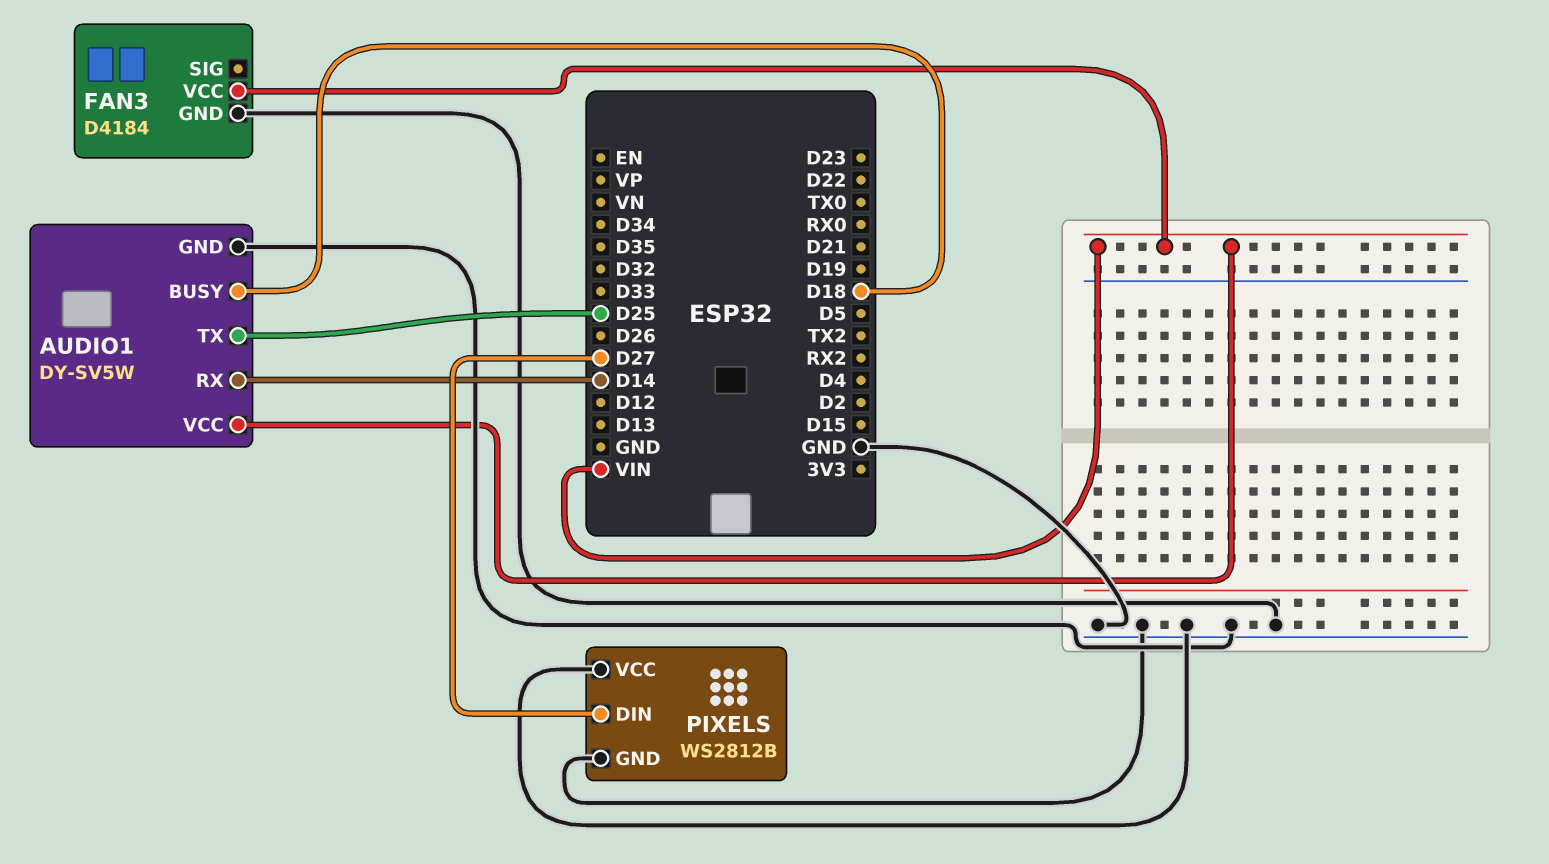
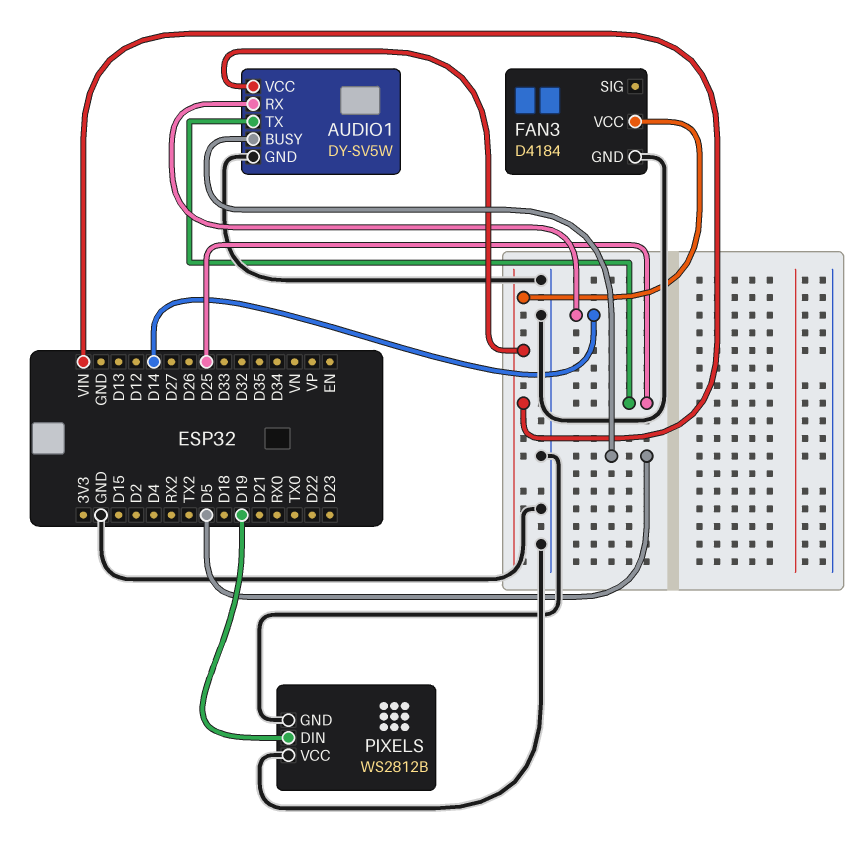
AUDIO1 pin BUSY: D18 -> D5
PIXELS pin DIN: D27 -> D19

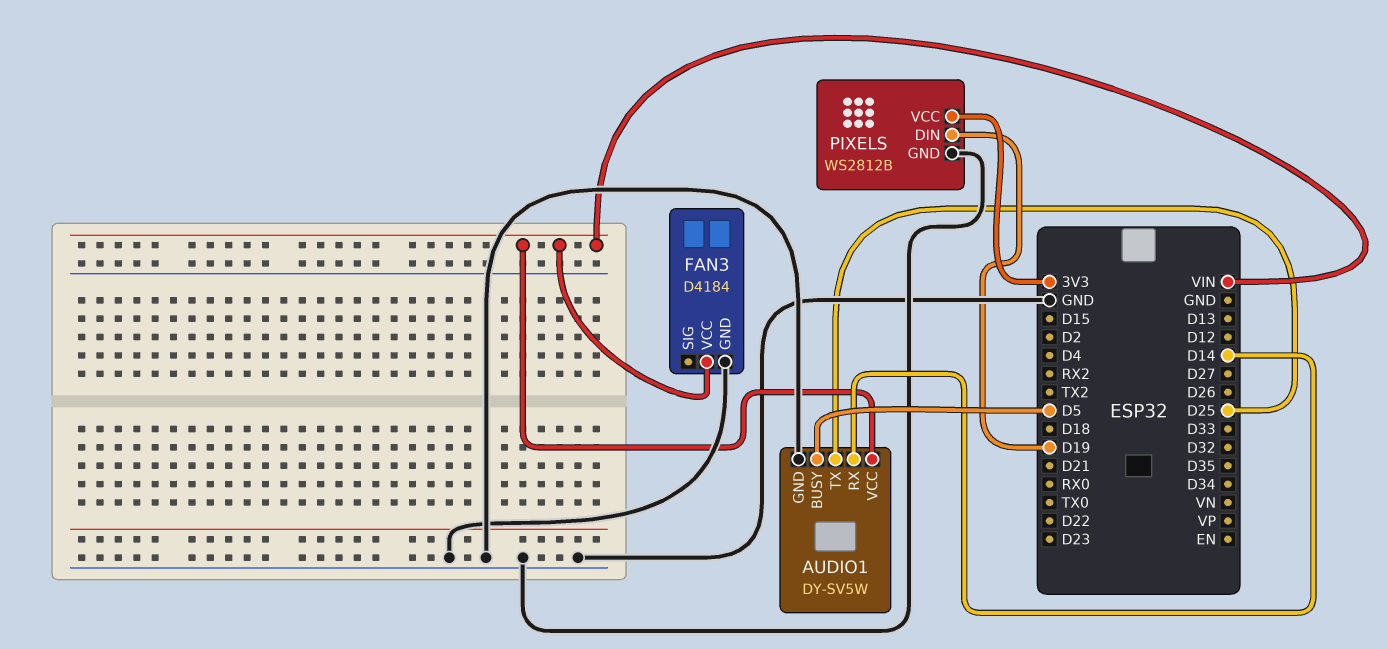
PIXELS pin VCC: GND -> 3V3

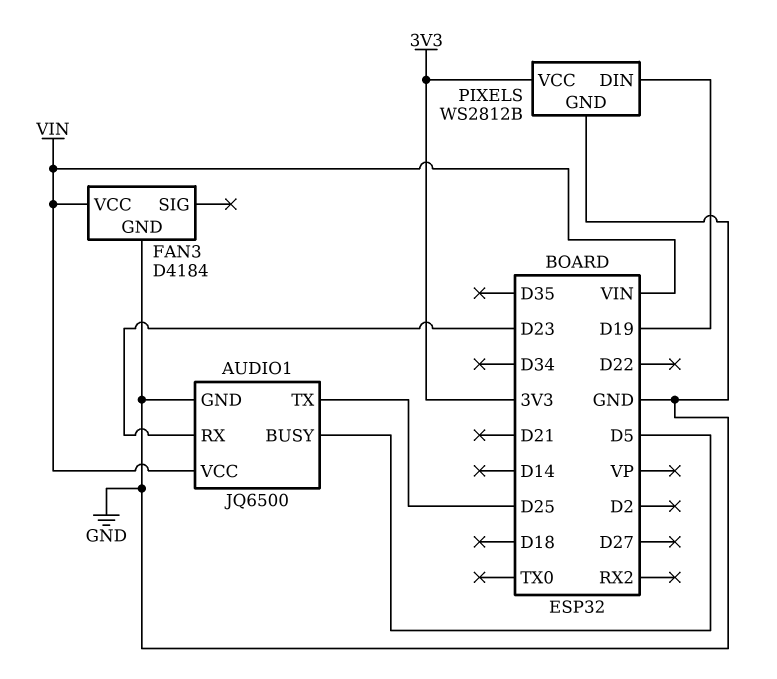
AUDIO1: DY-SV5W -> JQ6500
AUDIO1 pin RX: D14 -> D23

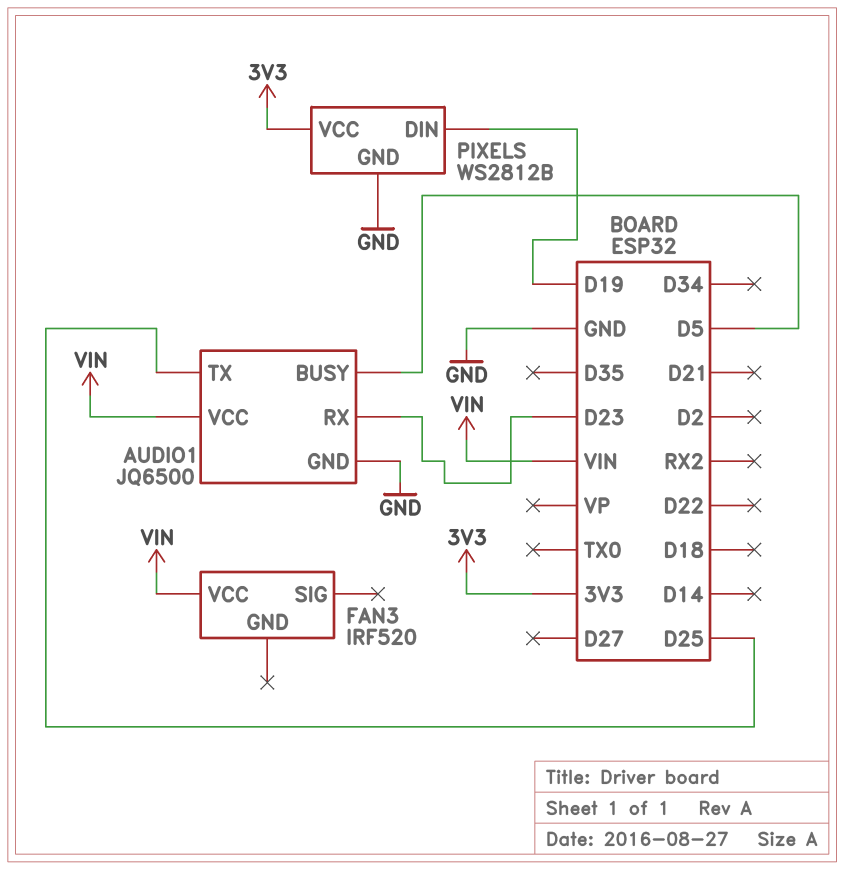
FAN3: D4184 -> IRF520
FAN3 pin GND: GND -> none

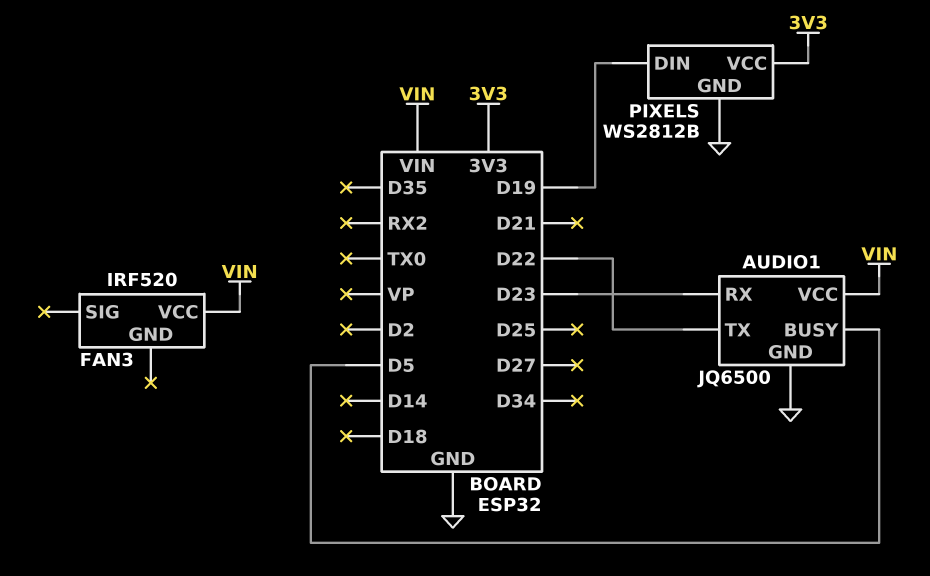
AUDIO1 pin TX: D25 -> D22

